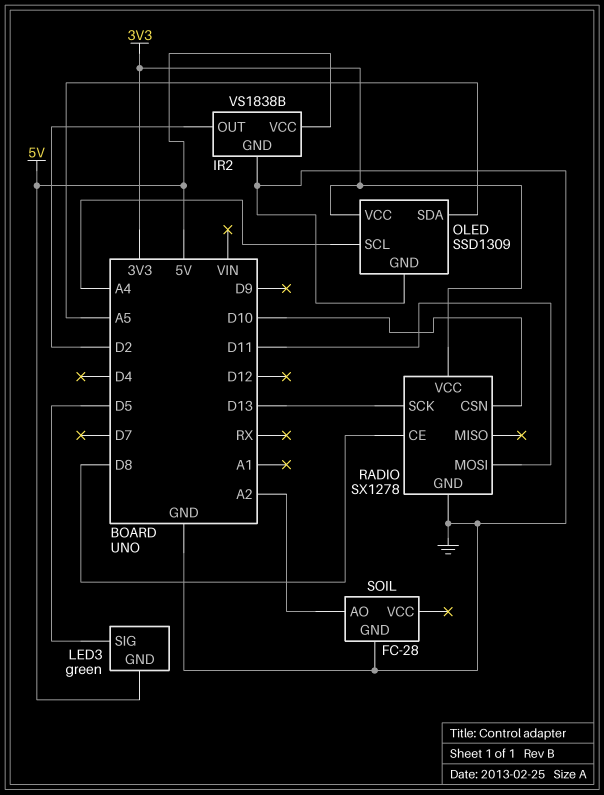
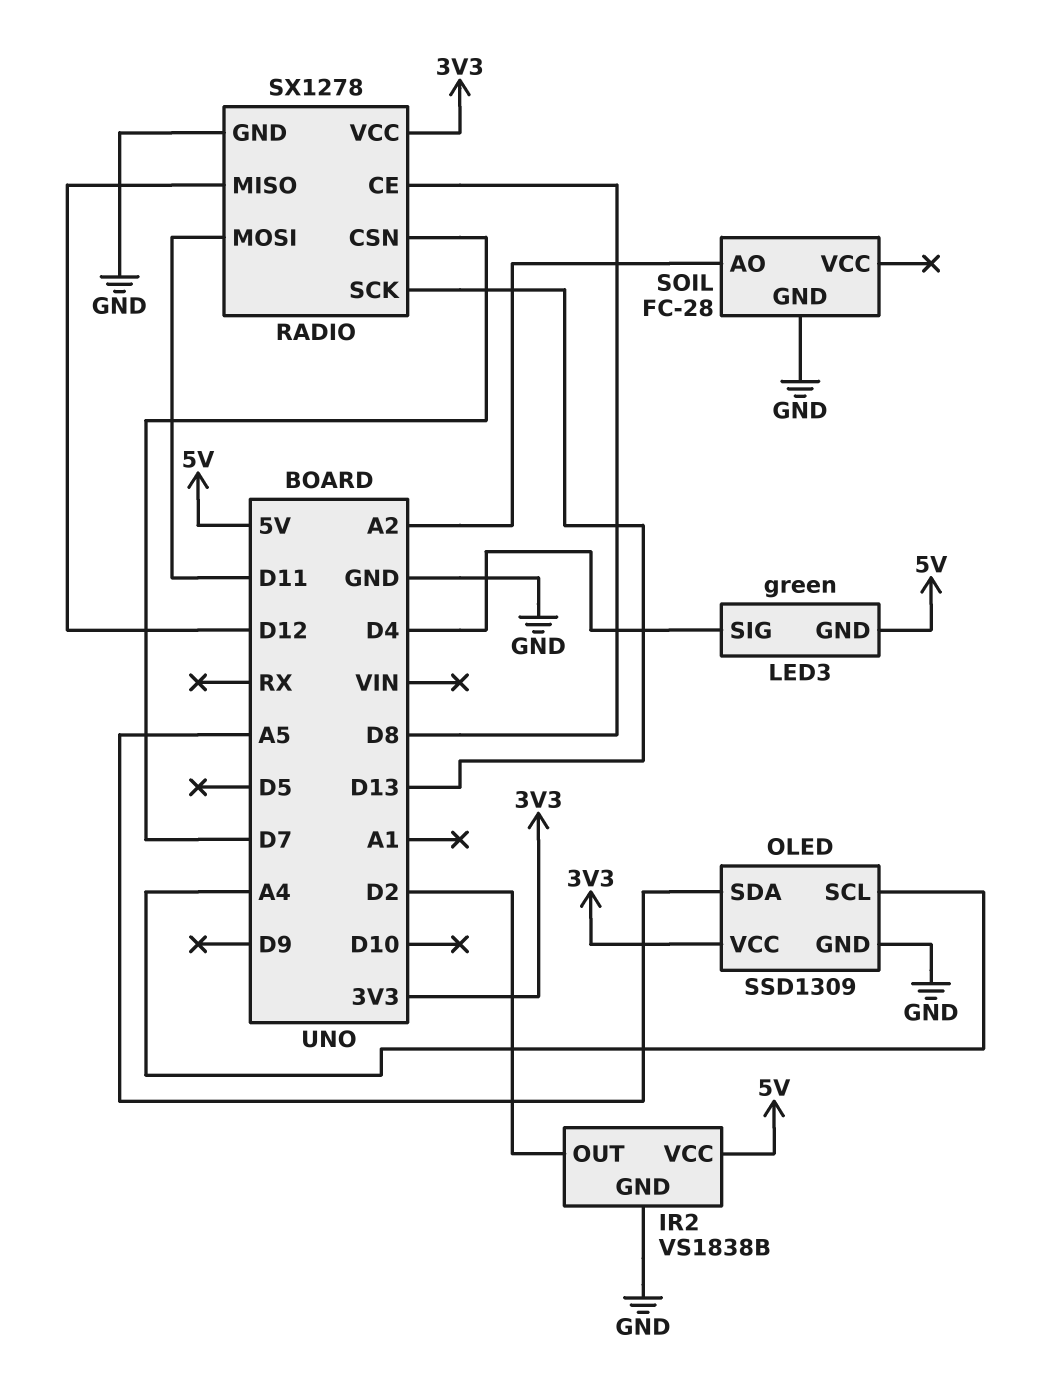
LED3 pin SIG: D5 -> D4
RADIO pin CSN: D10 -> D7
RADIO pin MISO: none -> D12

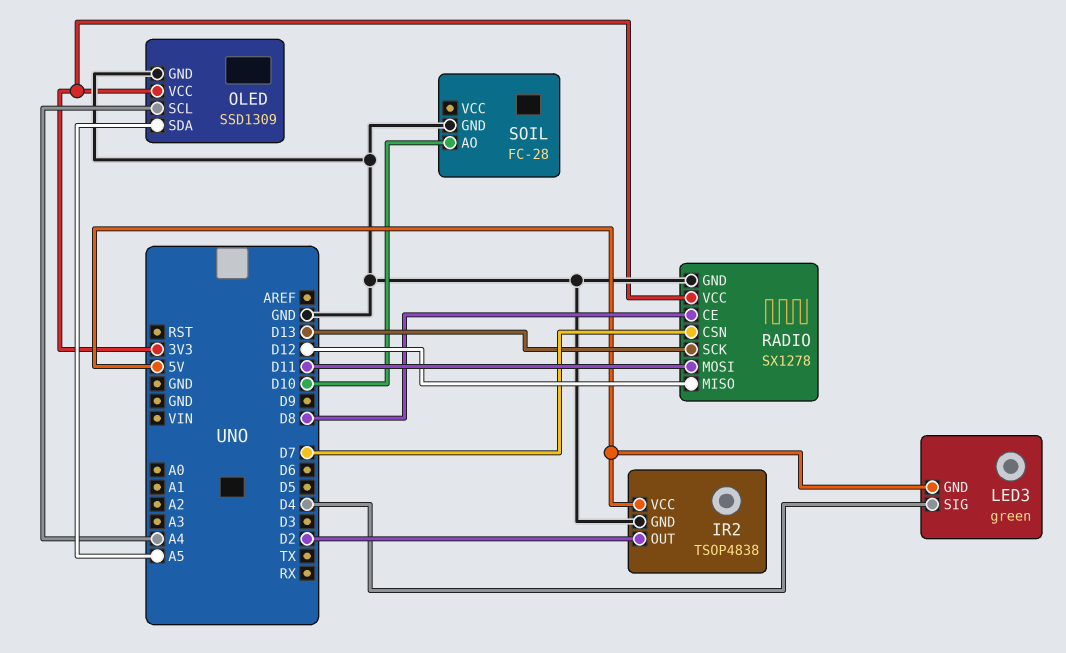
IR2: VS1838B -> TSOP4838
SOIL pin AO: A2 -> D10

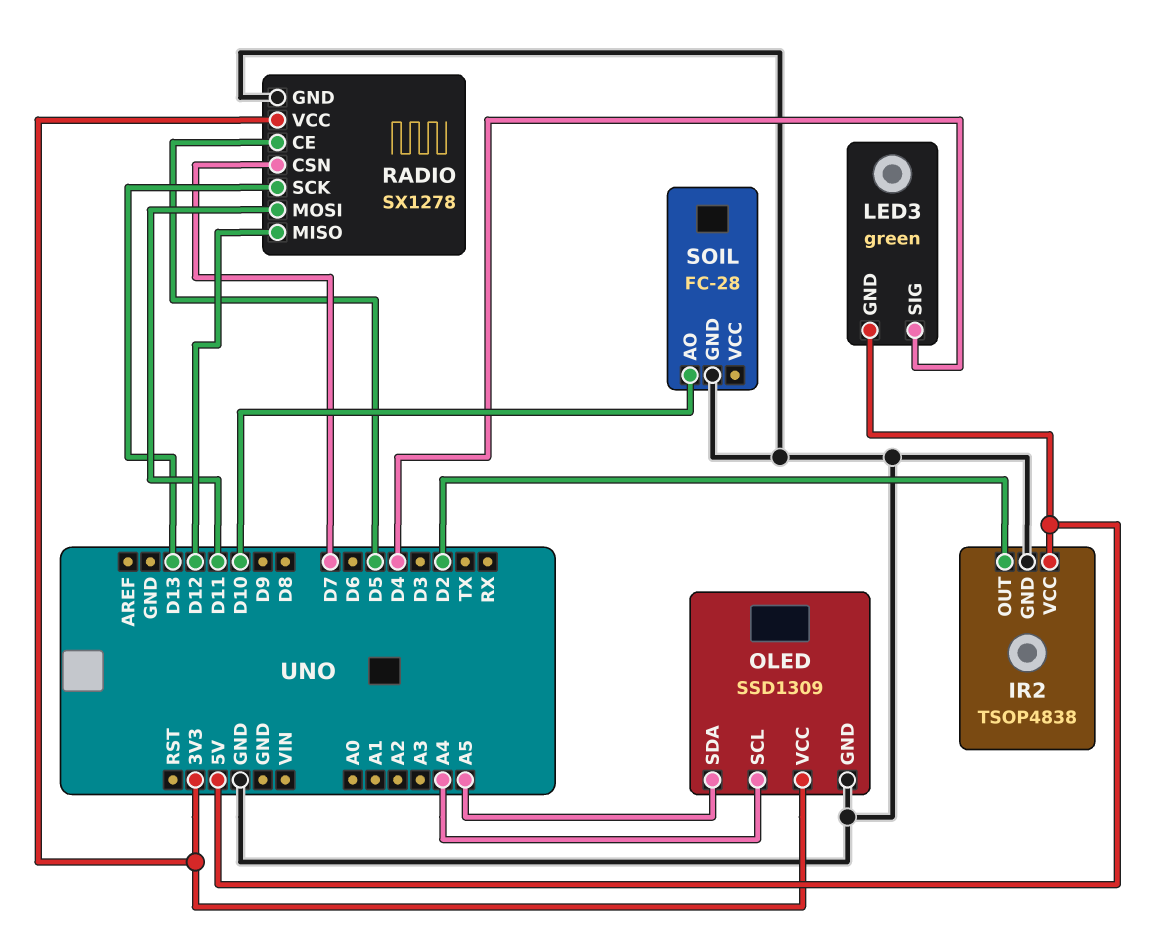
RADIO pin CE: D8 -> D5

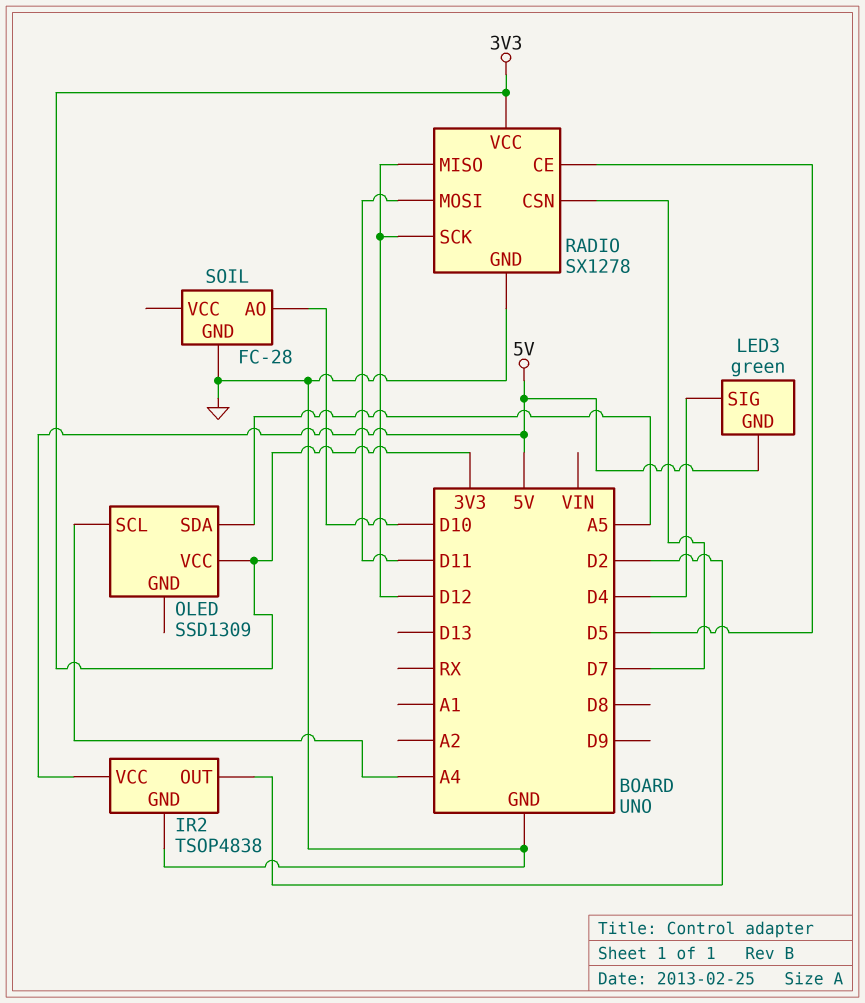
OLED pin GND: GND -> none
RADIO pin SCK: D13 -> D12

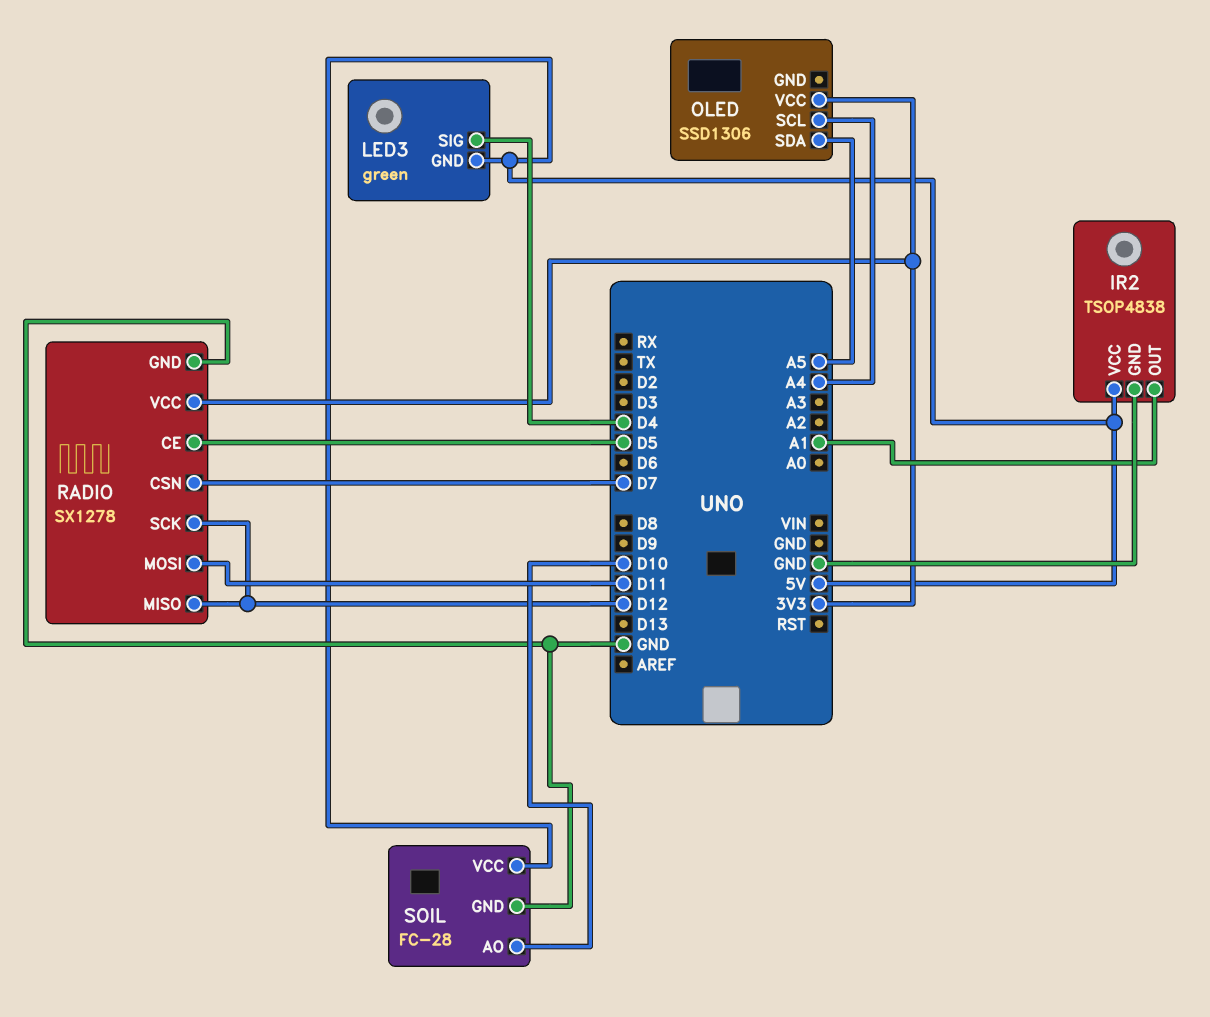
IR2 pin OUT: D2 -> A1
OLED: SSD1309 -> SSD1306
SOIL pin VCC: none -> 5V

